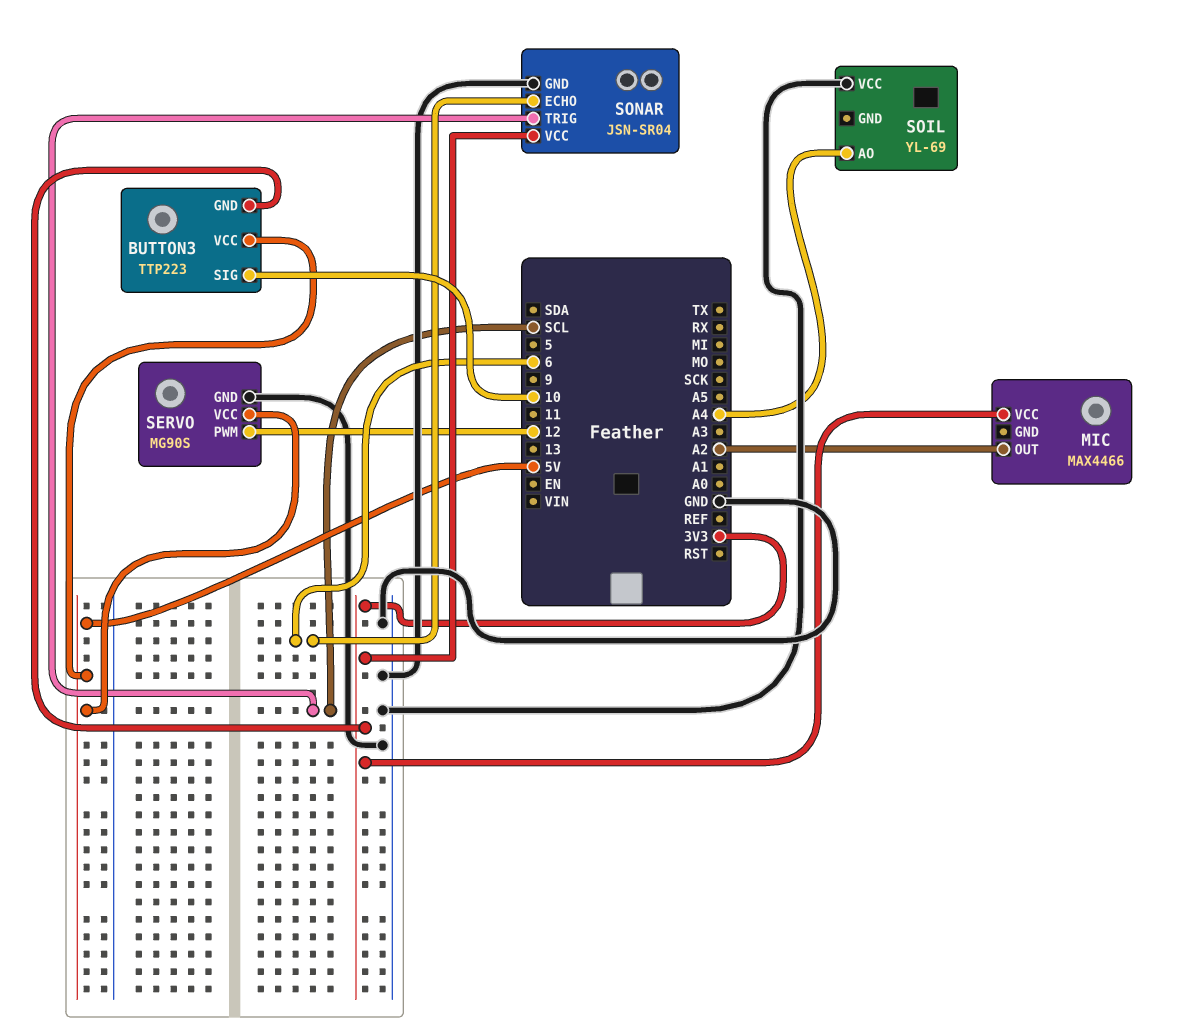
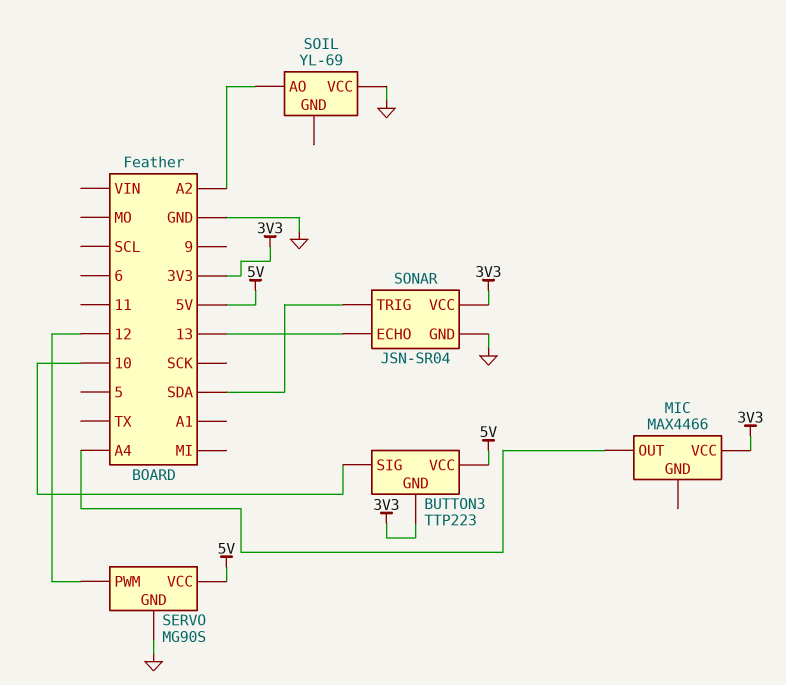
MIC pin OUT: A2 -> A4
SOIL pin AO: A4 -> A2
SONAR pin ECHO: 6 -> 13
SONAR pin TRIG: SCL -> SDA

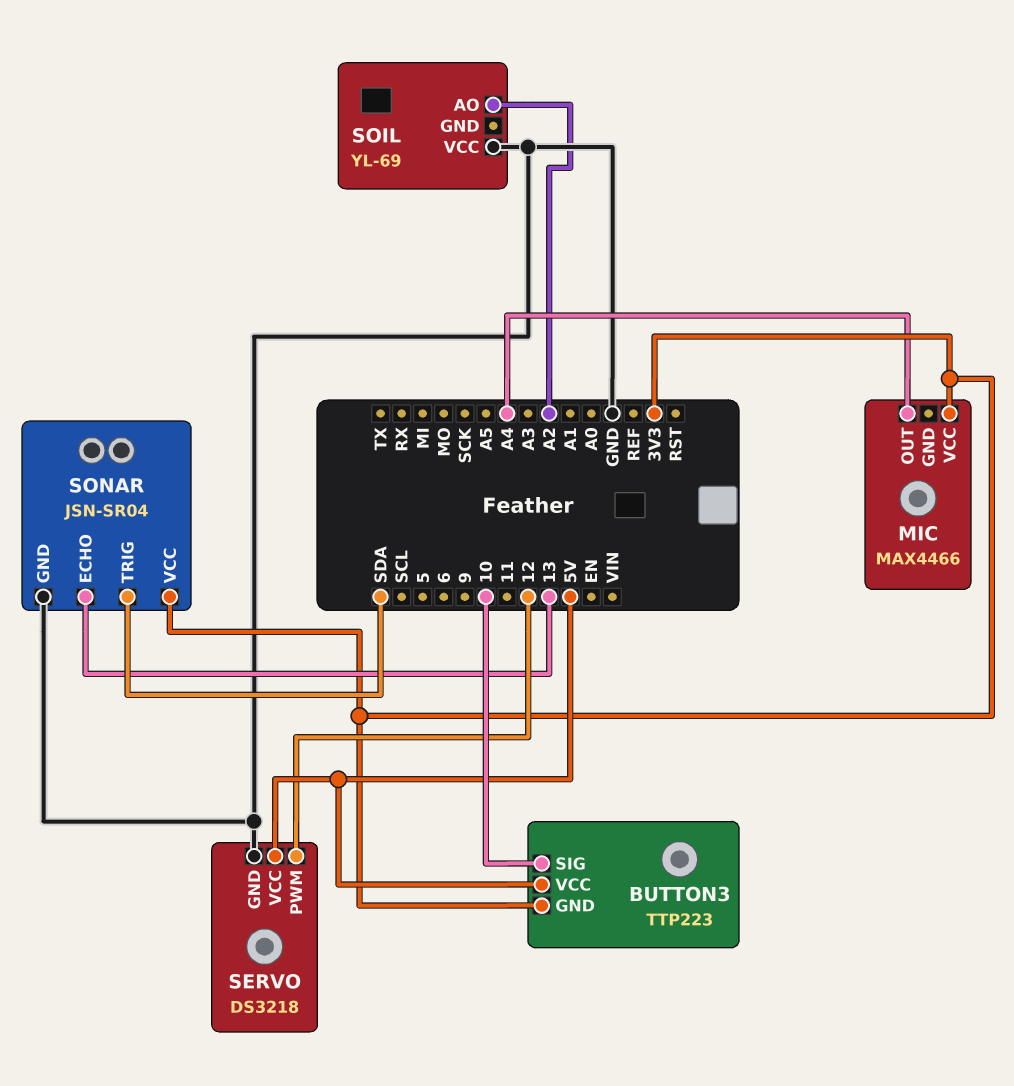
SERVO: MG90S -> DS3218

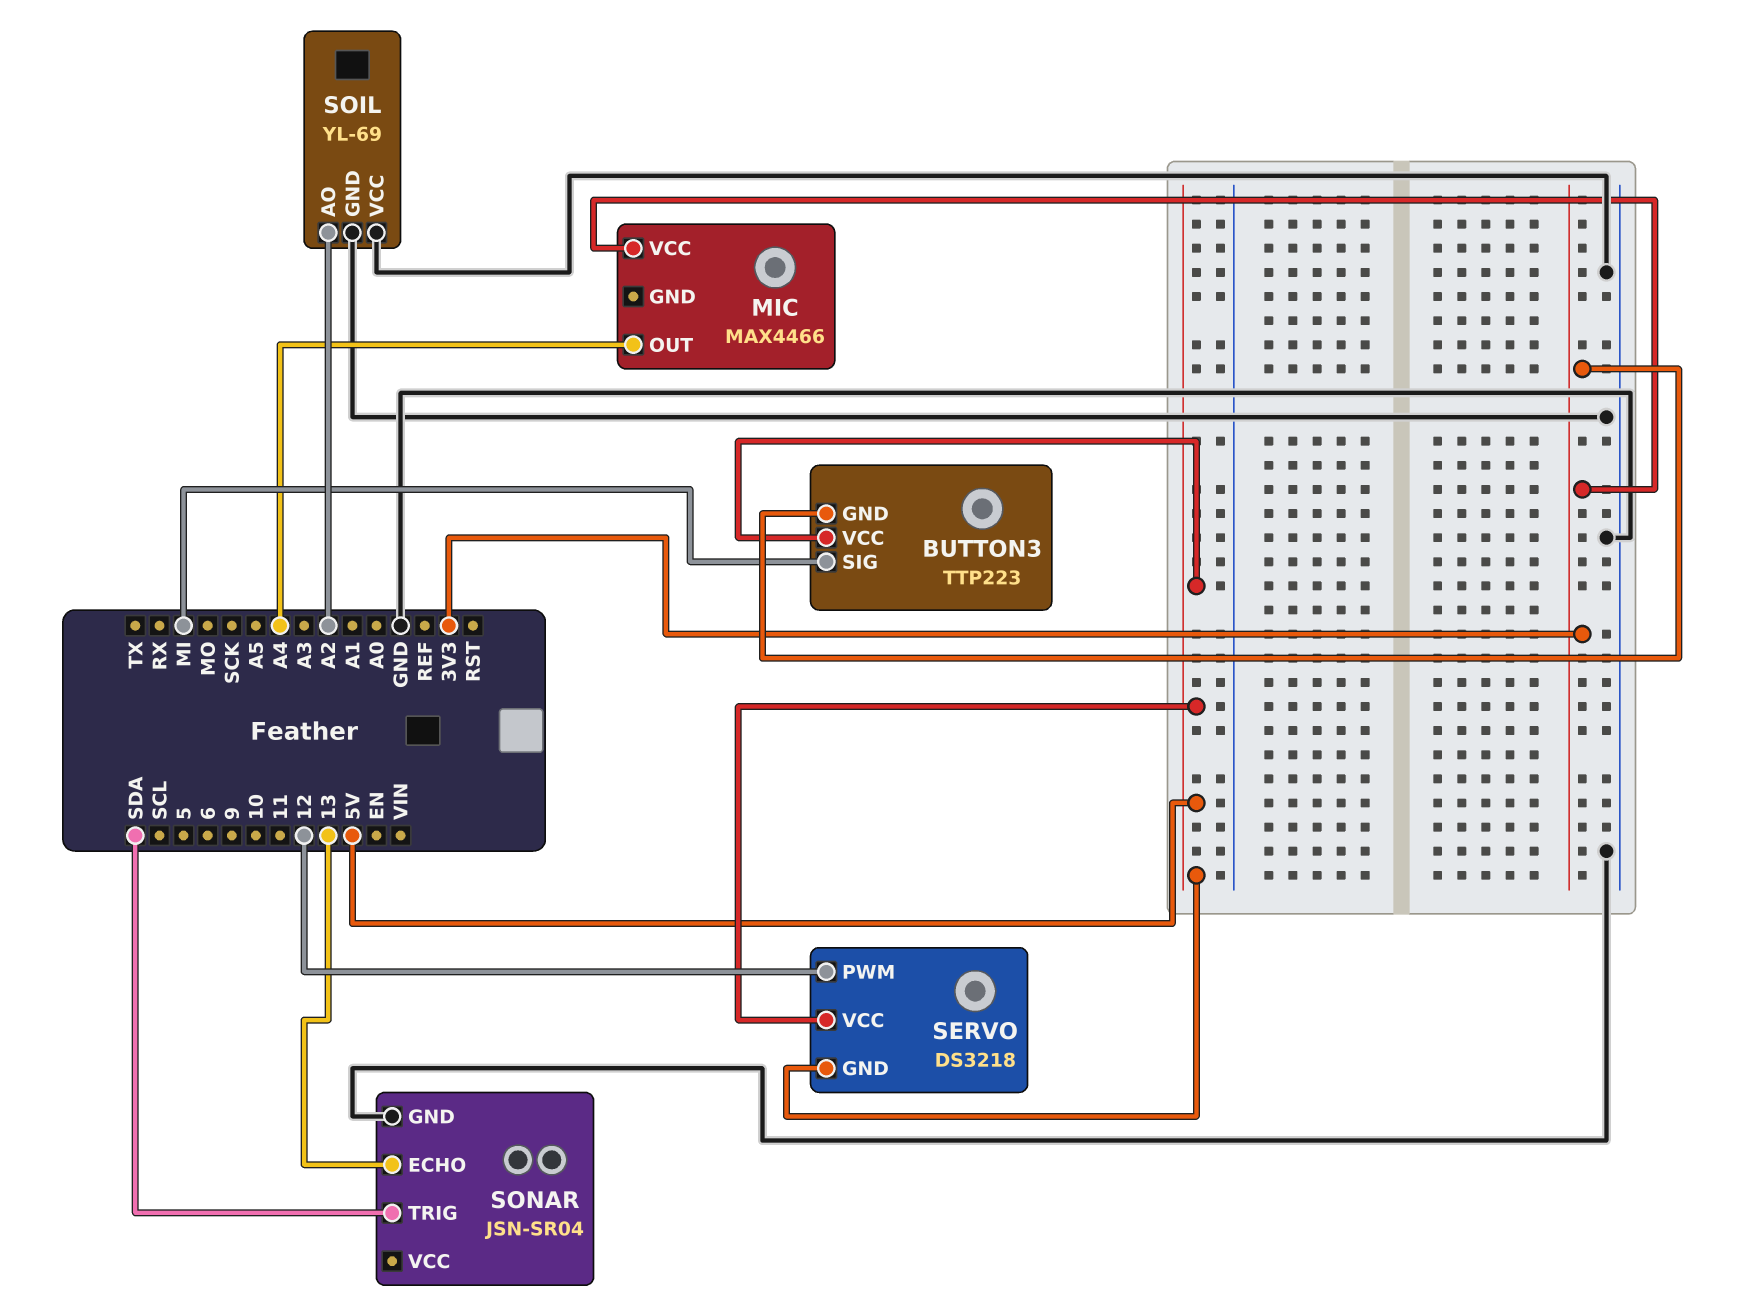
BUTTON3 pin SIG: 10 -> MI
SERVO pin GND: GND -> 5V
SOIL pin GND: none -> GND
SONAR pin VCC: 3V3 -> none

